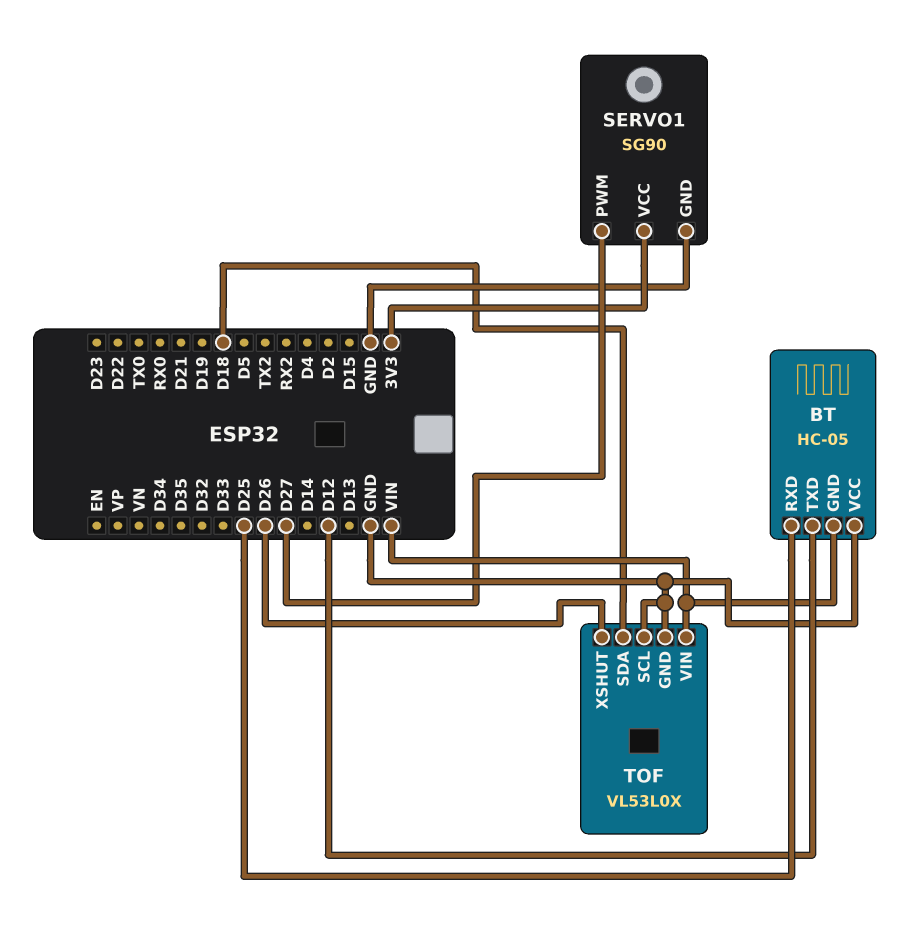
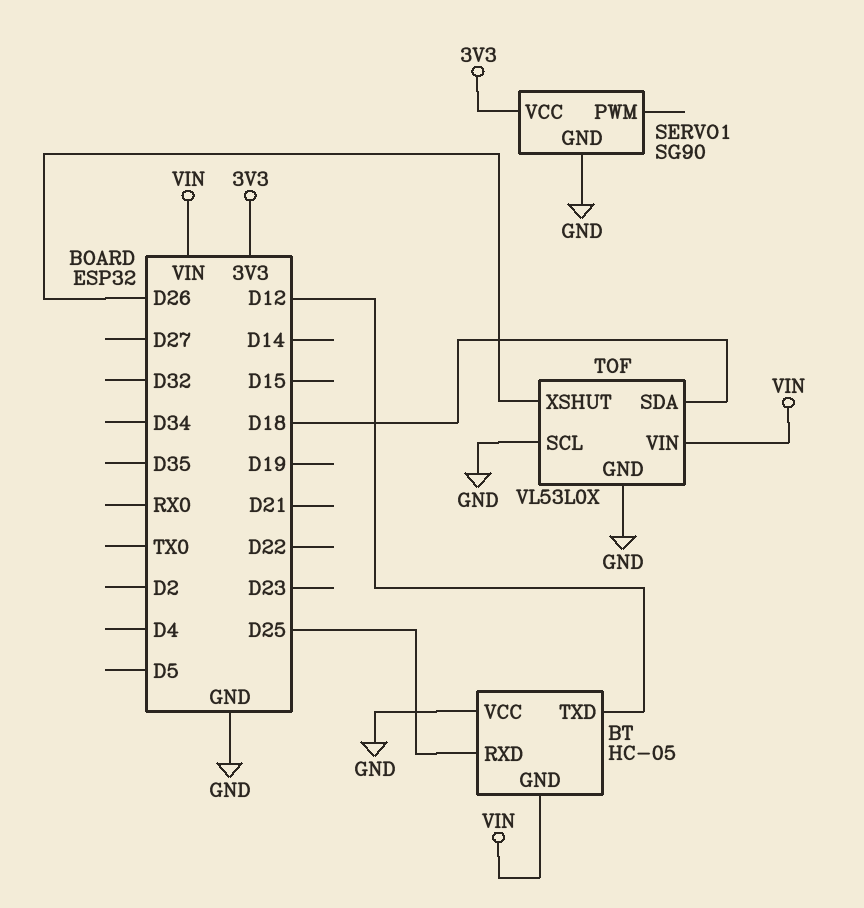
SERVO1 pin PWM: D27 -> none

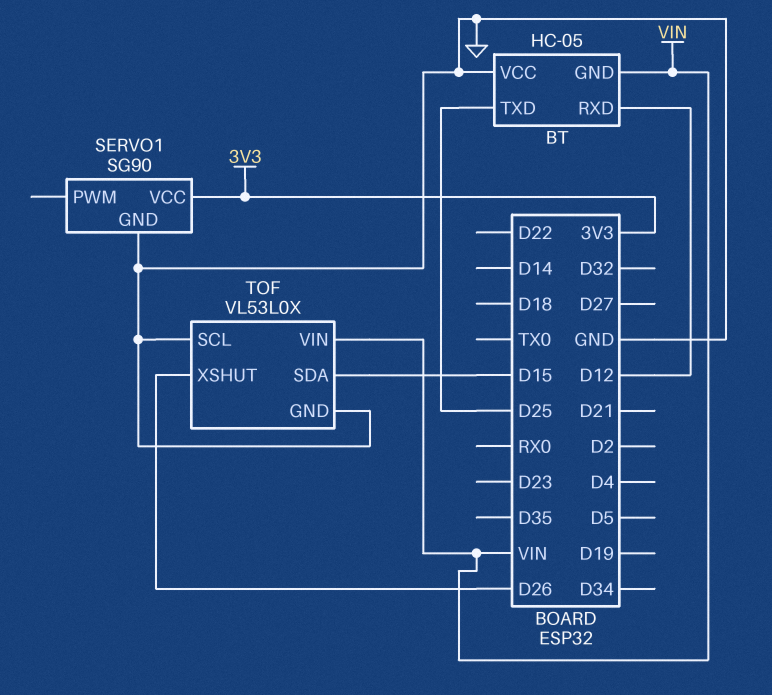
BT pin RXD: D25 -> D12
BT pin TXD: D12 -> D25
TOF pin SDA: D18 -> D15

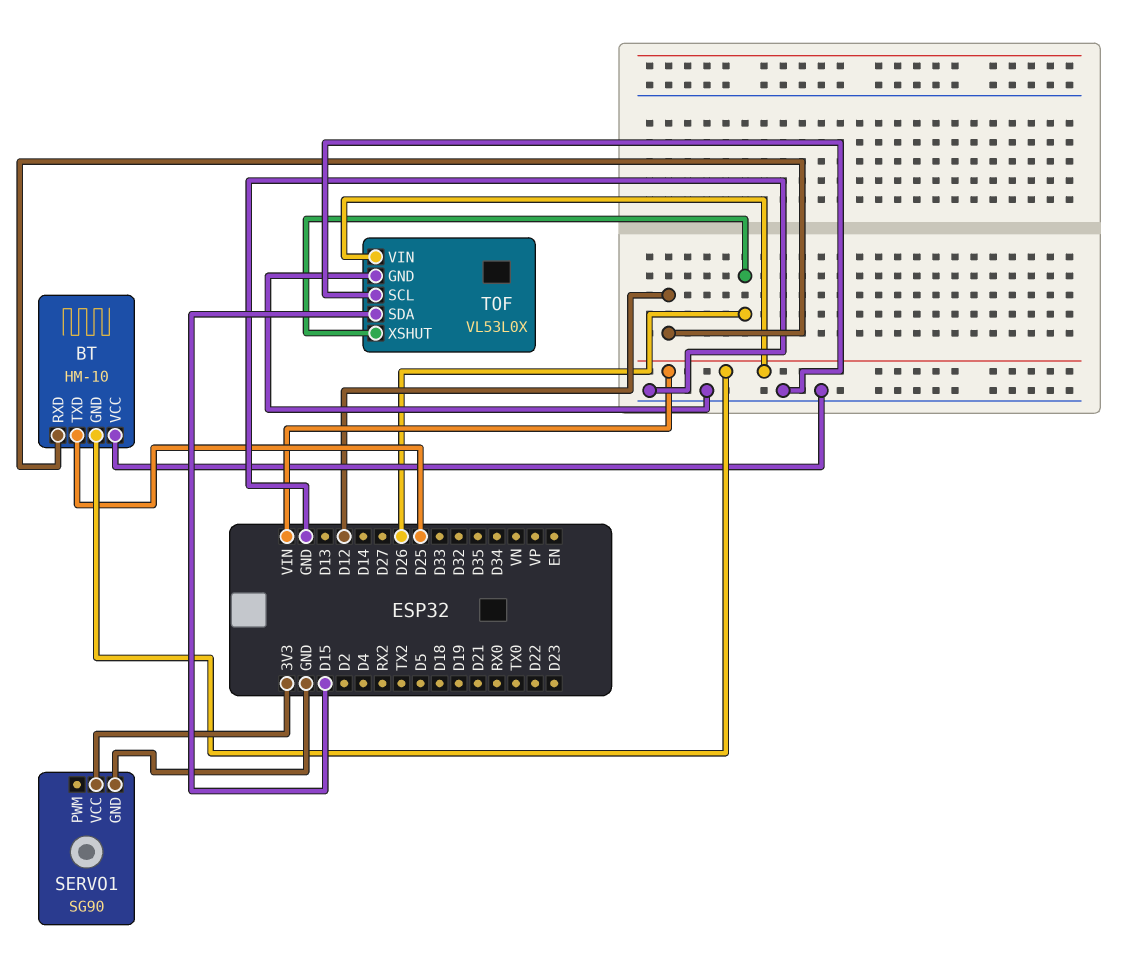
BT: HC-05 -> HM-10

